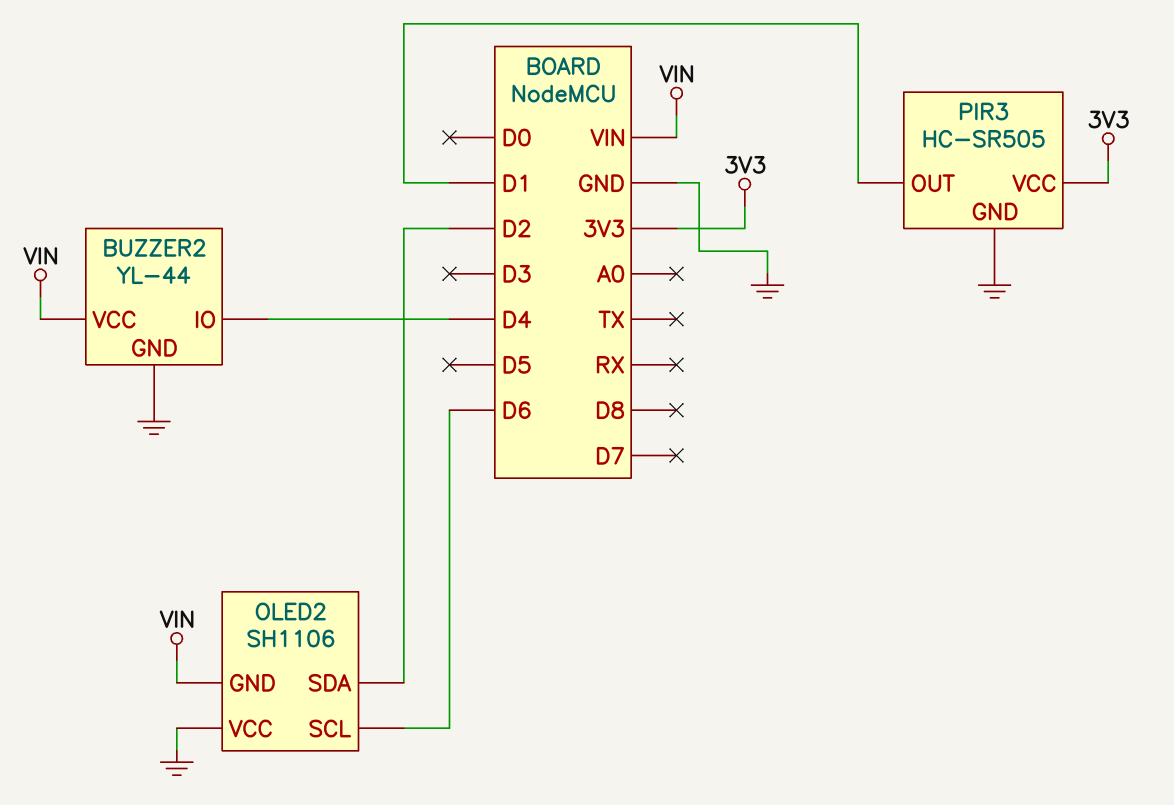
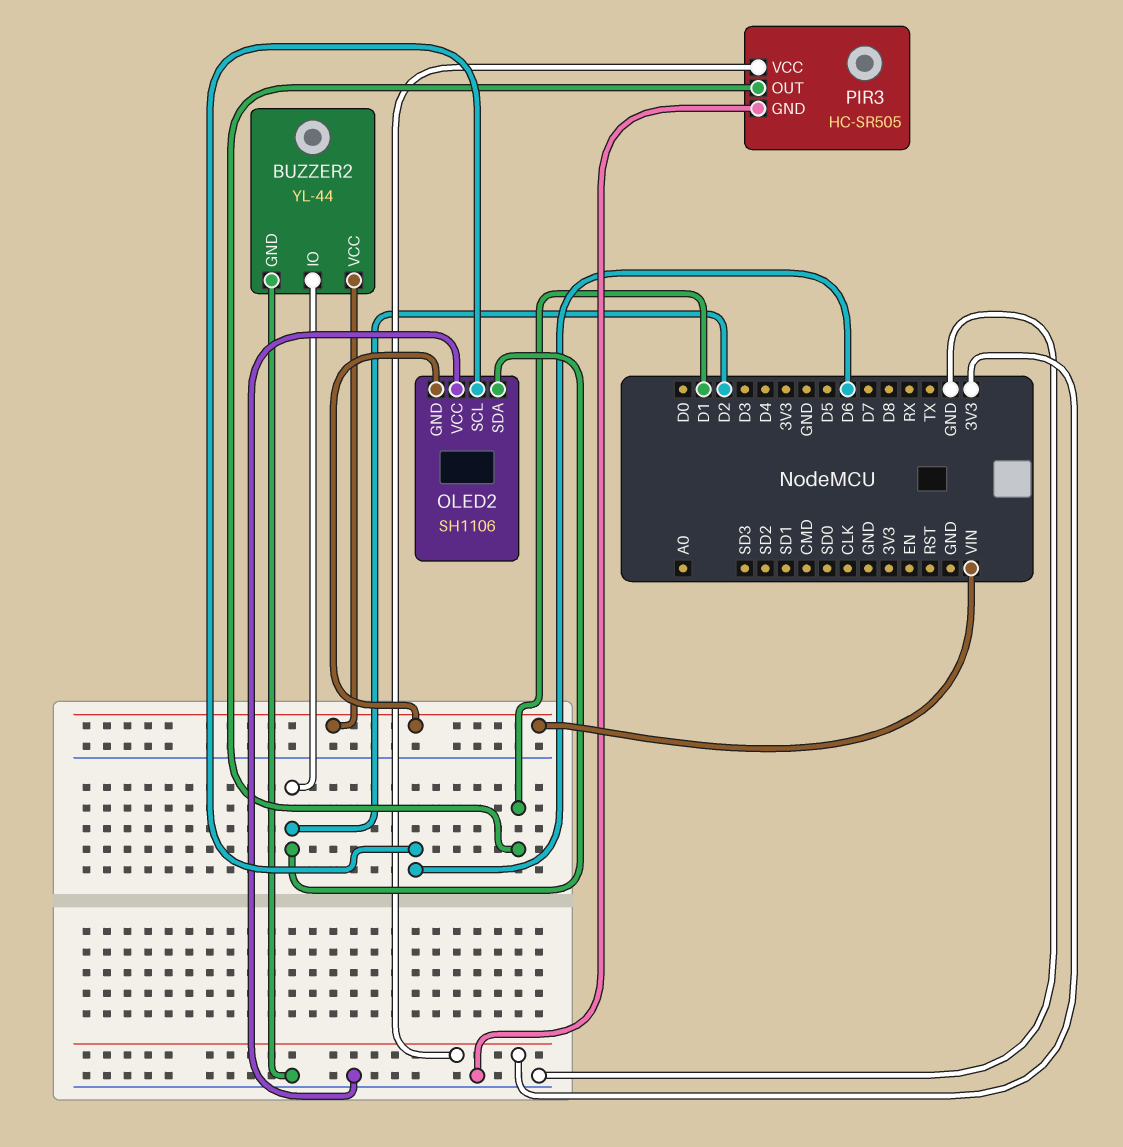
BUZZER2 pin IO: D4 -> D2

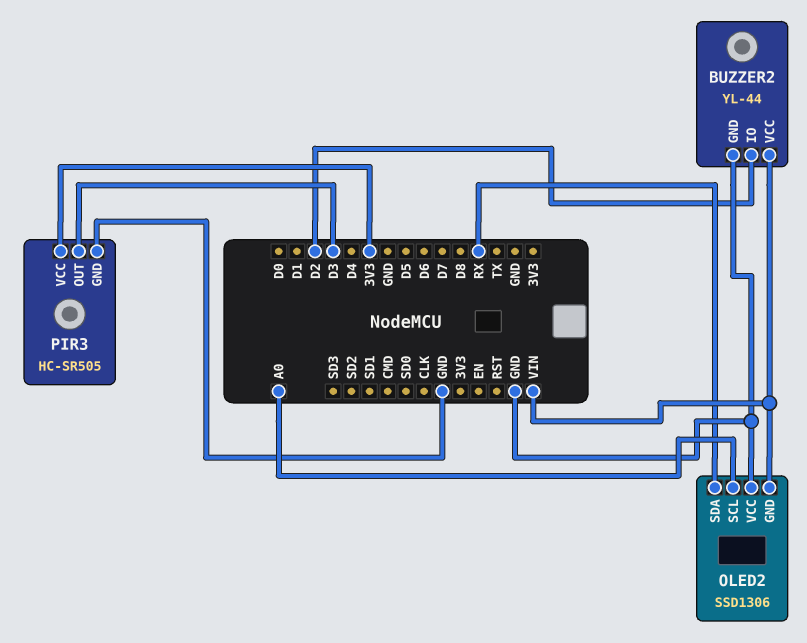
OLED2: SH1106 -> SSD1306
OLED2 pin SCL: D6 -> A0
OLED2 pin SDA: D2 -> RX
PIR3 pin OUT: D1 -> D3

